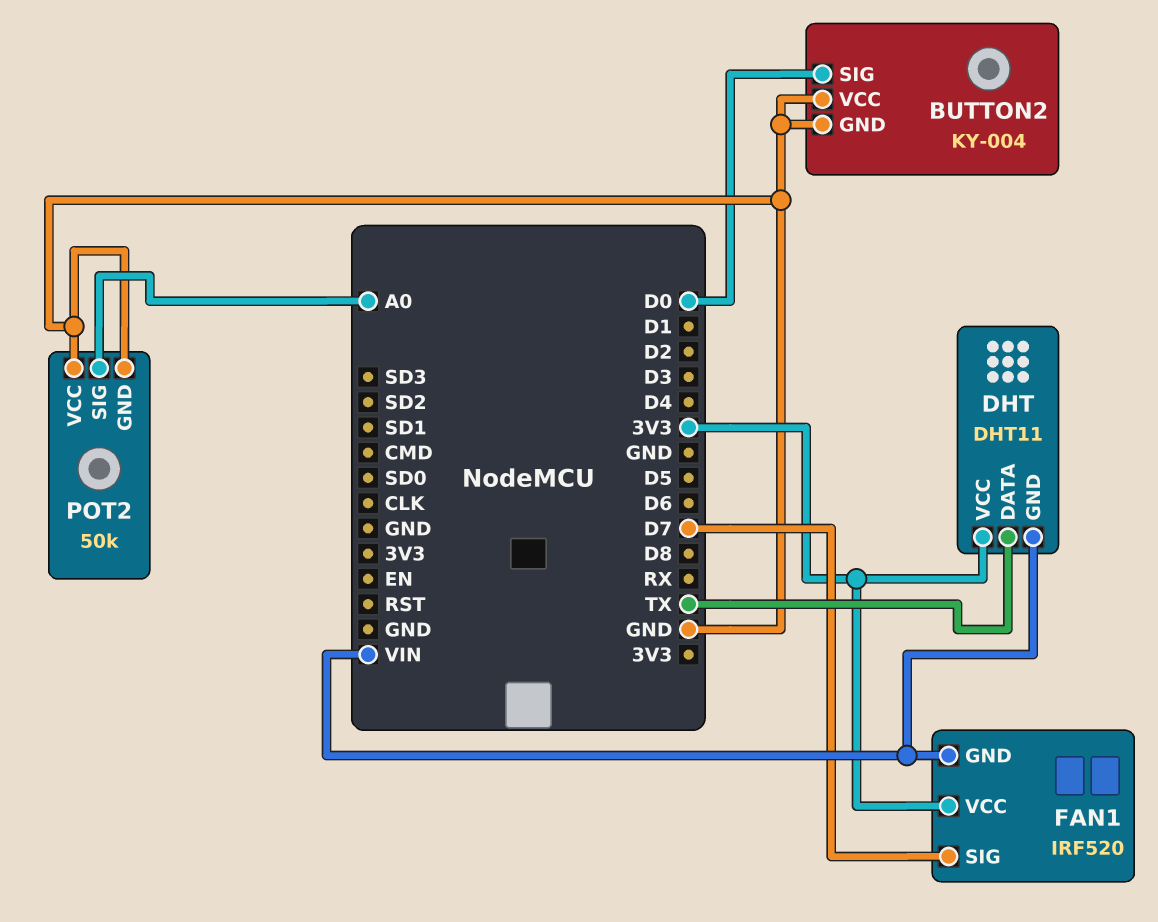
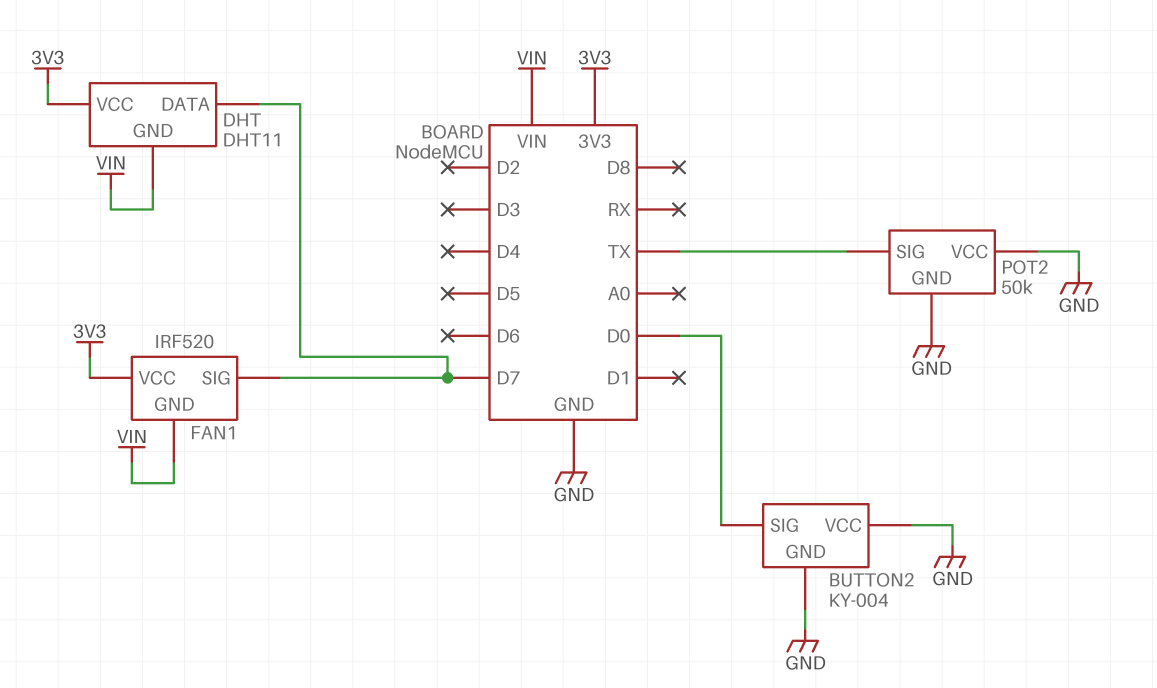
DHT pin DATA: TX -> D7
POT2 pin SIG: A0 -> TX

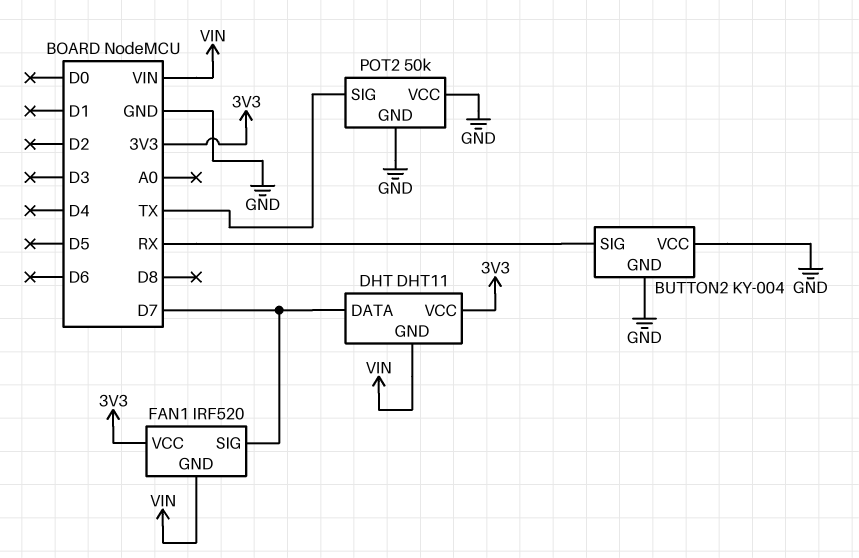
BUTTON2 pin SIG: D0 -> RX

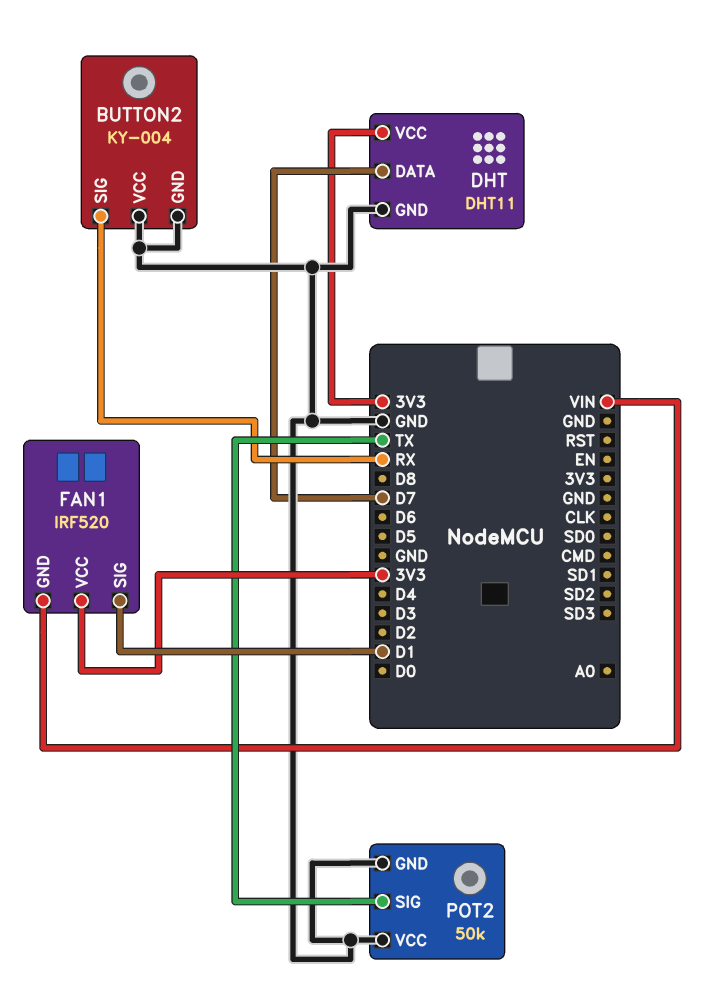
DHT pin GND: VIN -> GND
FAN1 pin SIG: D7 -> D1

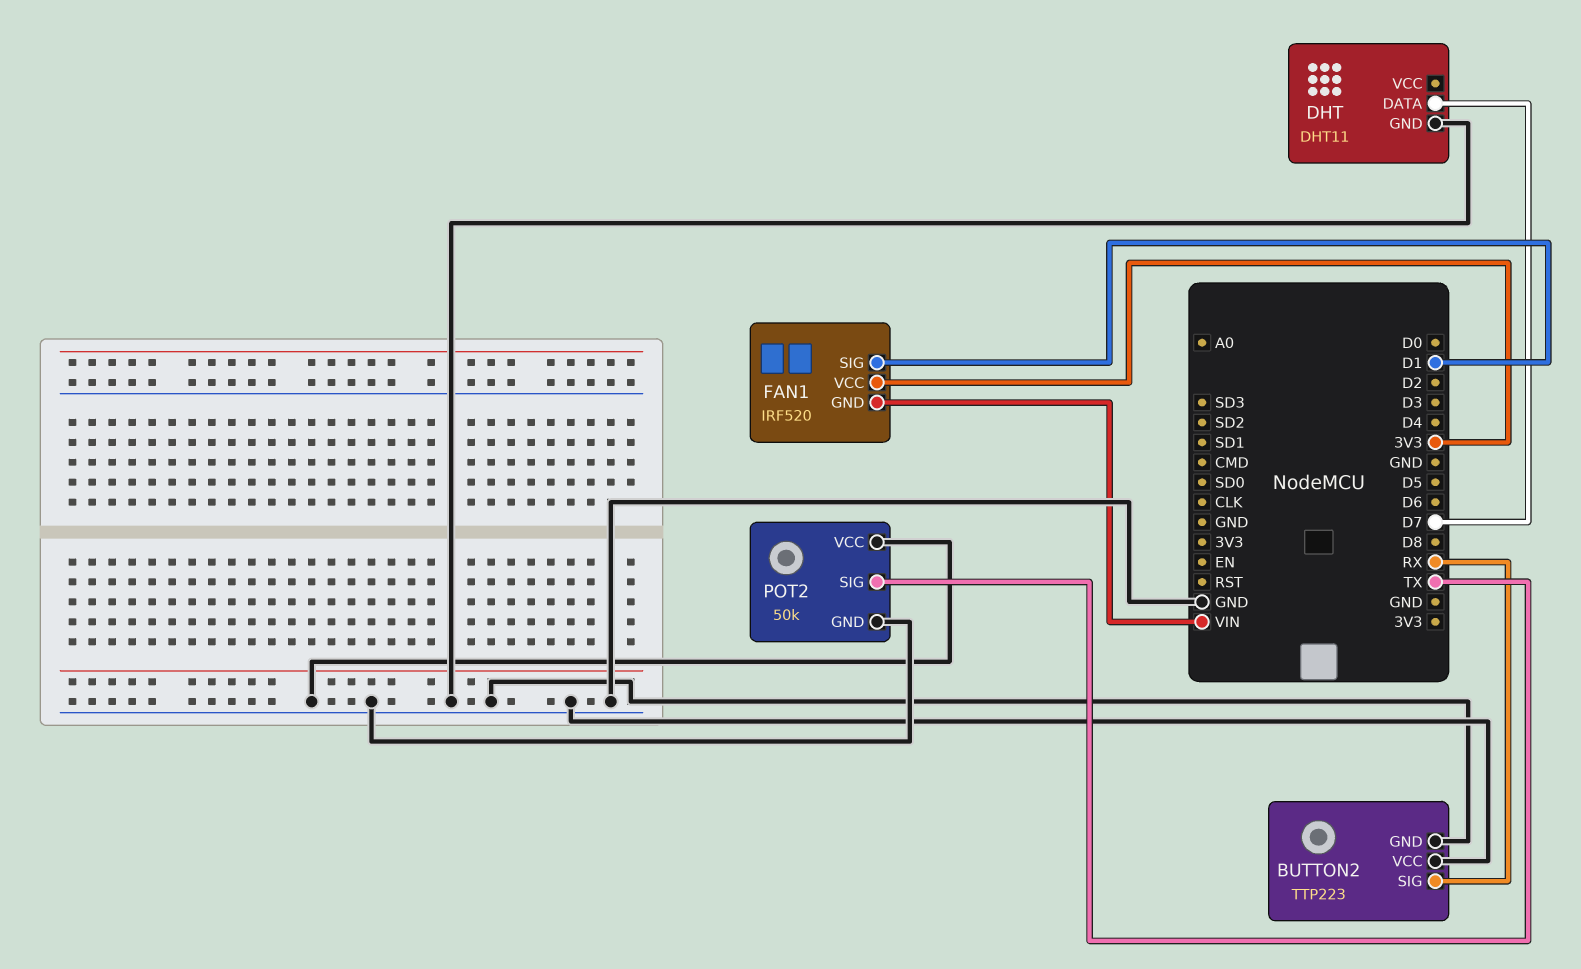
BUTTON2: KY-004 -> TTP223
DHT pin VCC: 3V3 -> none

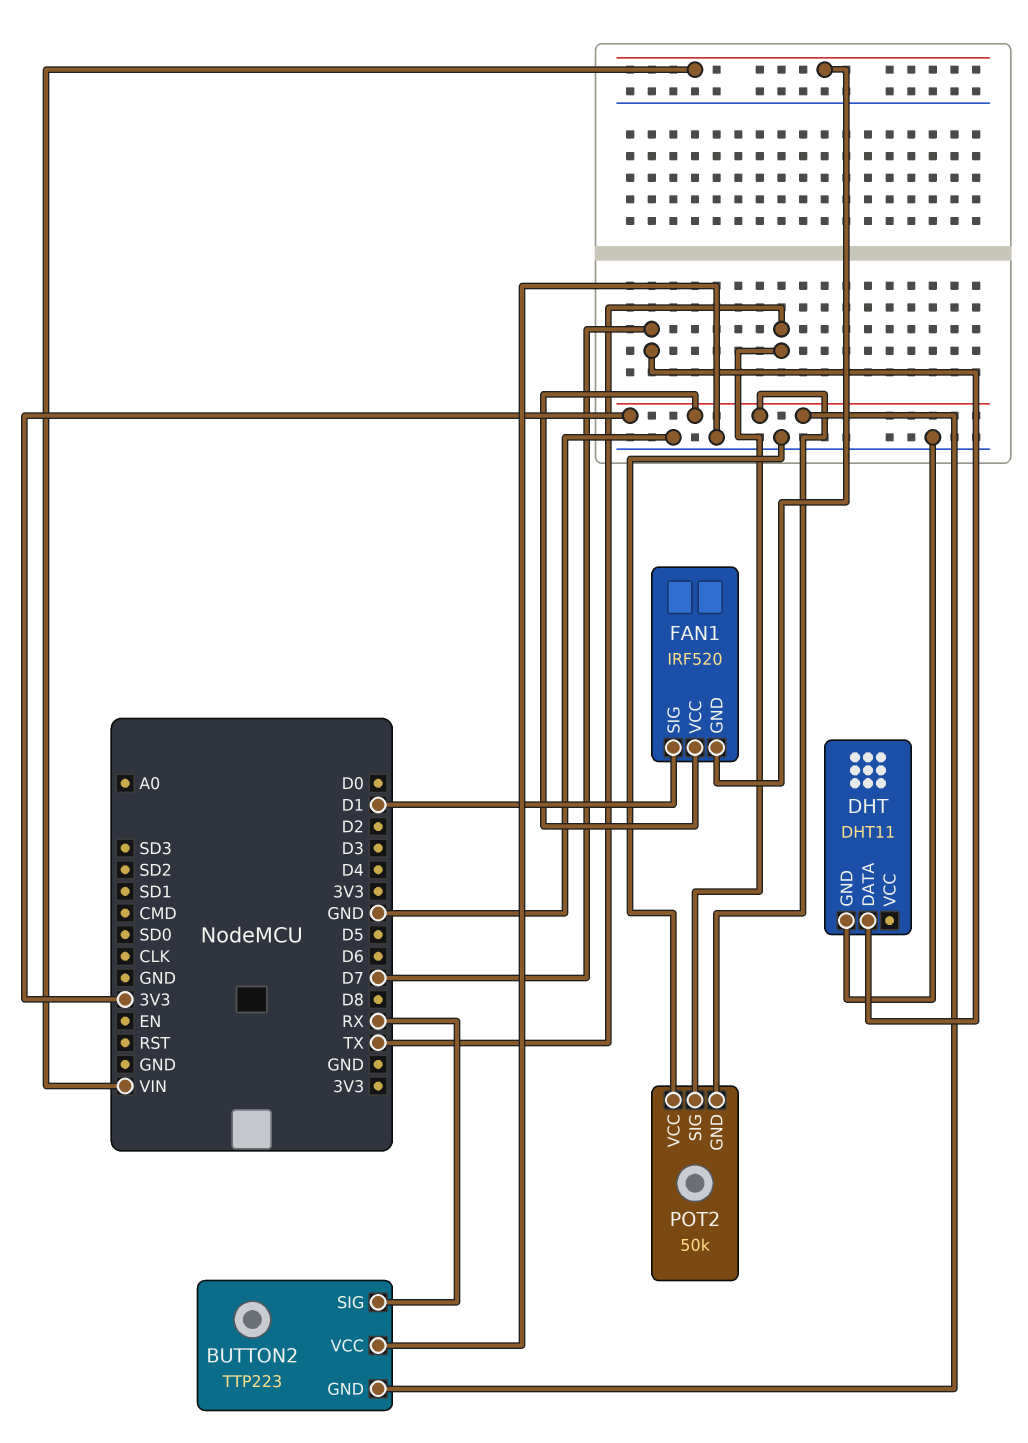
BUTTON2 pin GND: GND -> 3V3
POT2 pin GND: GND -> 3V3

